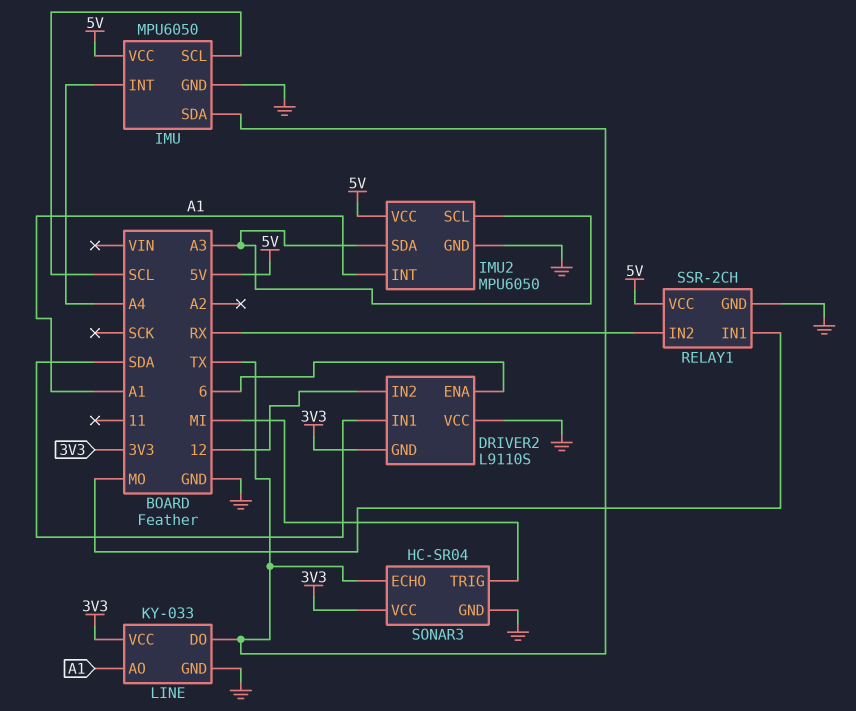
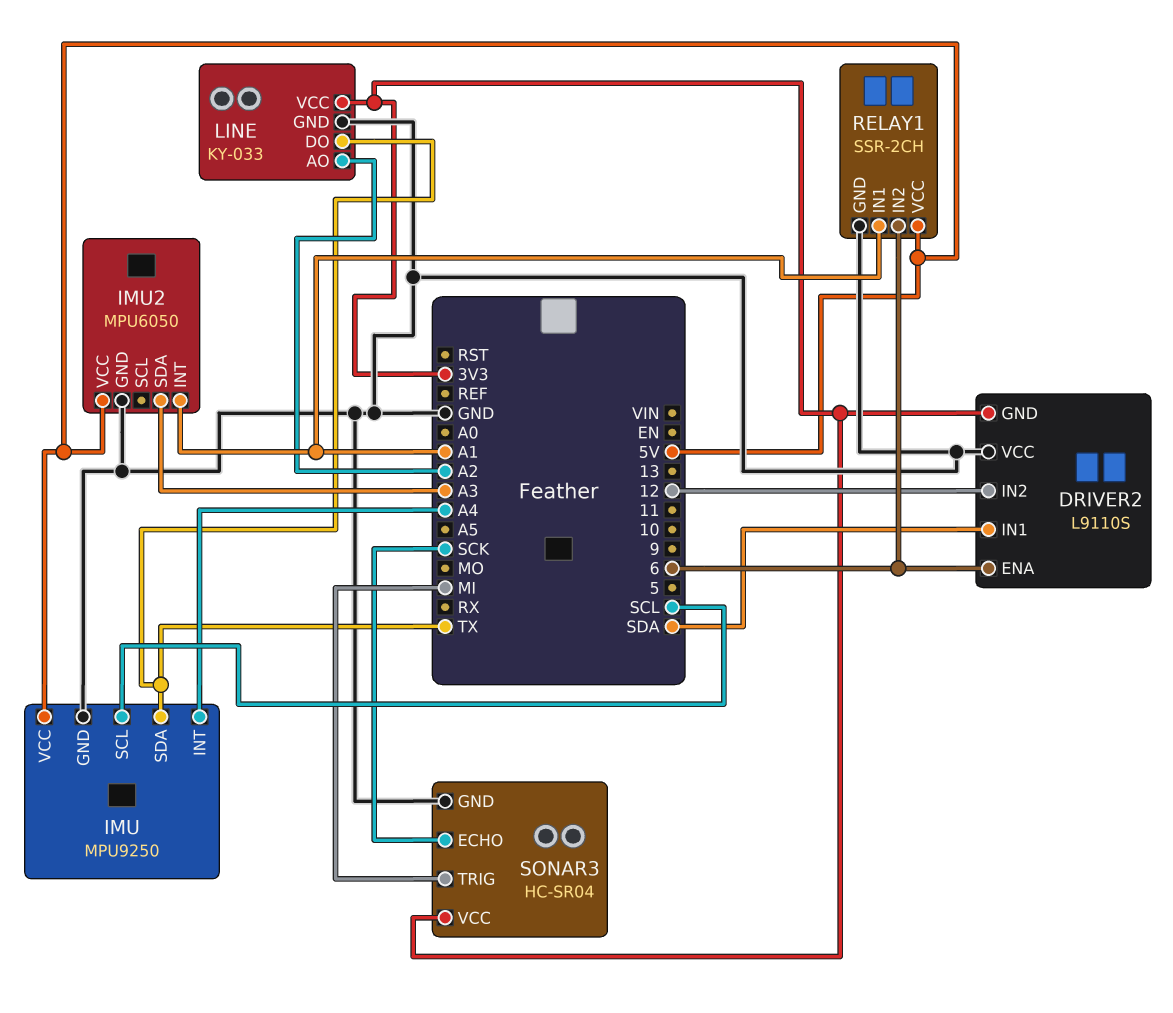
IMU: MPU6050 -> MPU9250
IMU2 pin SCL: A3 -> none
LINE pin AO: A1 -> A2
RELAY1 pin IN1: MO -> A1
RELAY1 pin IN2: RX -> 6
SONAR3 pin ECHO: TX -> SCK

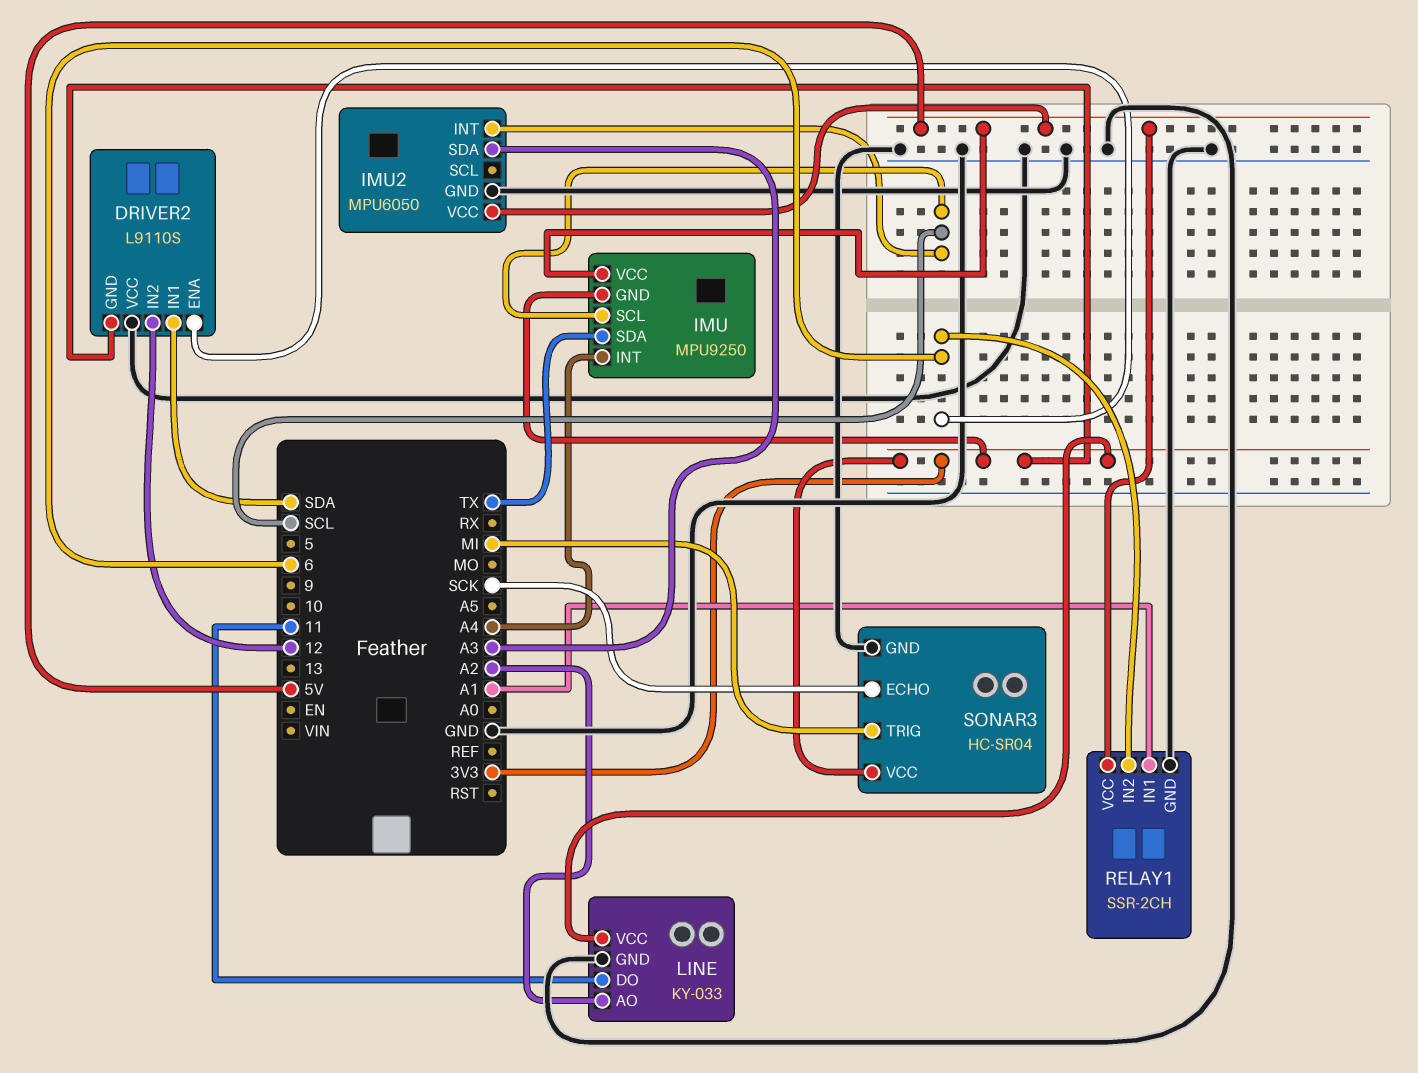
IMU pin GND: GND -> 3V3
IMU2 pin INT: A1 -> SCL
LINE pin DO: TX -> 11

